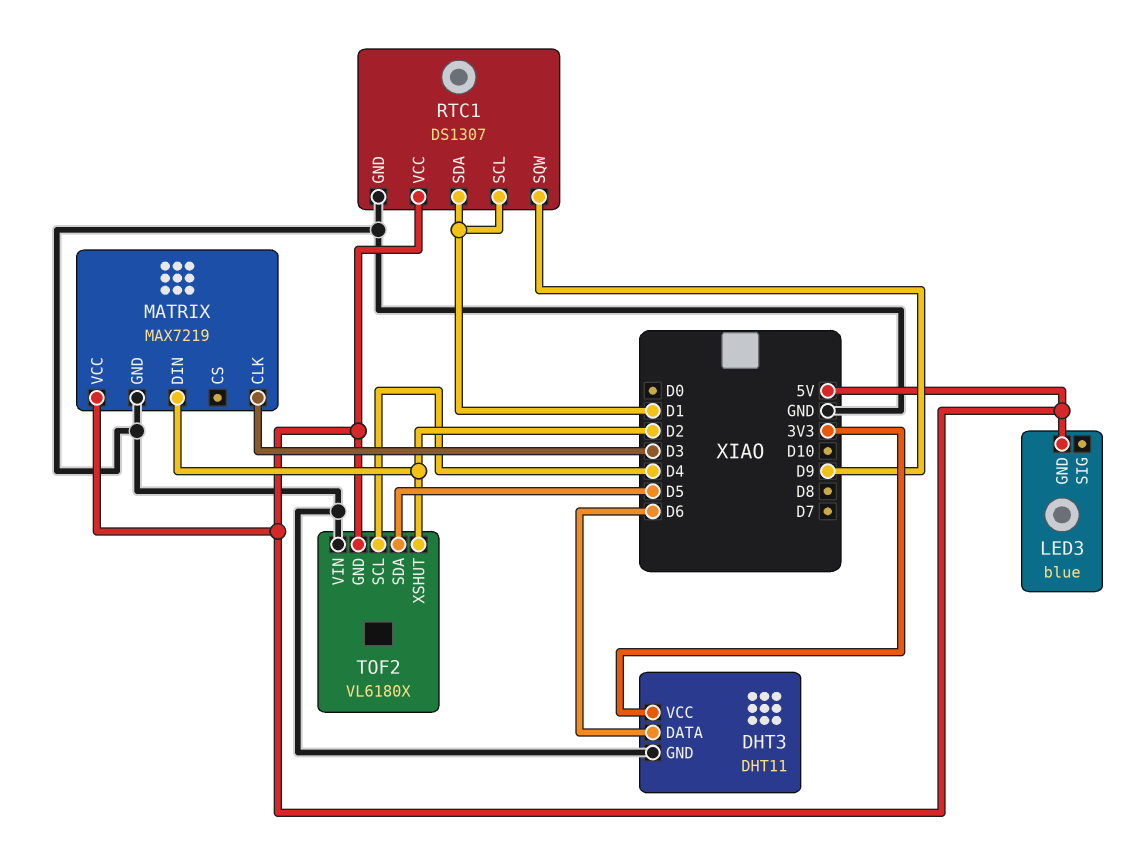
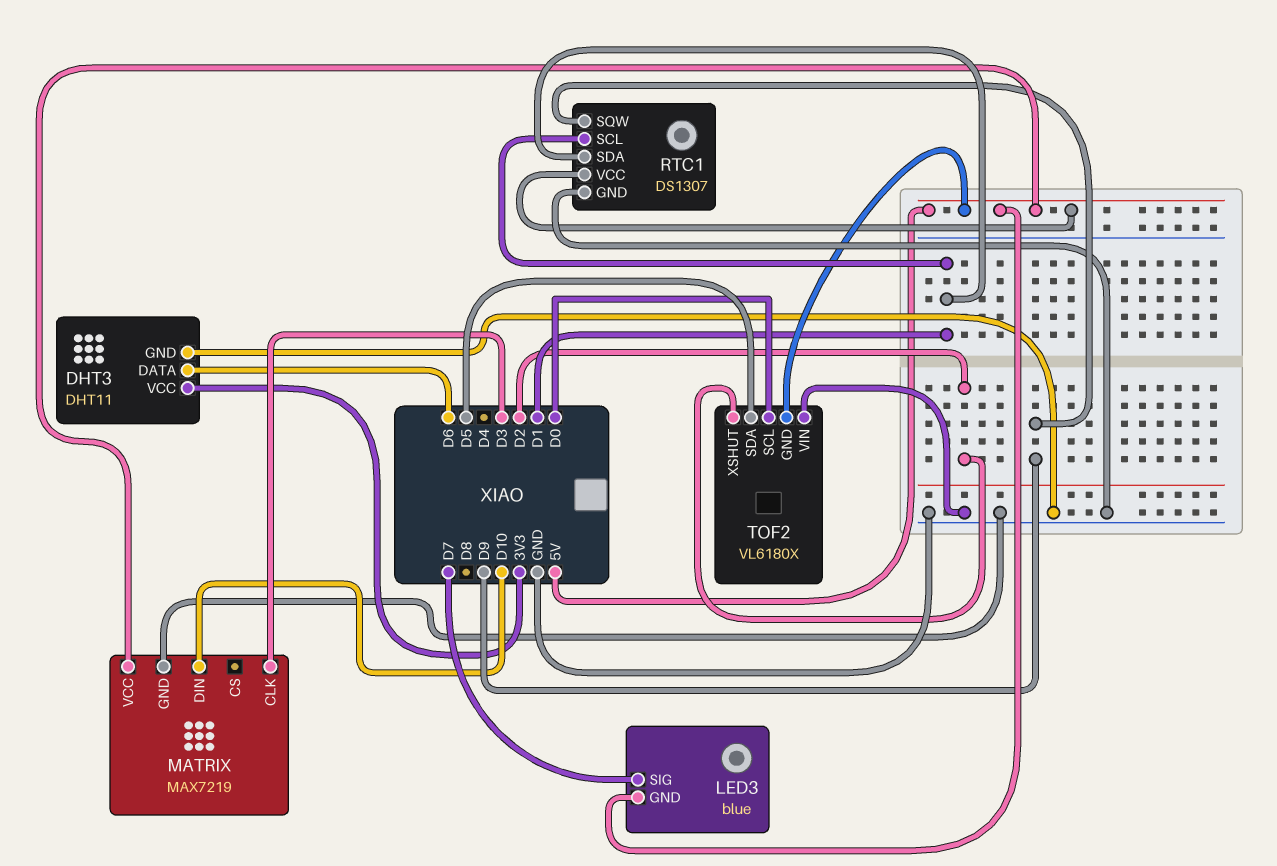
LED3 pin SIG: none -> D7
MATRIX pin DIN: D2 -> D10
TOF2 pin SCL: D4 -> D0

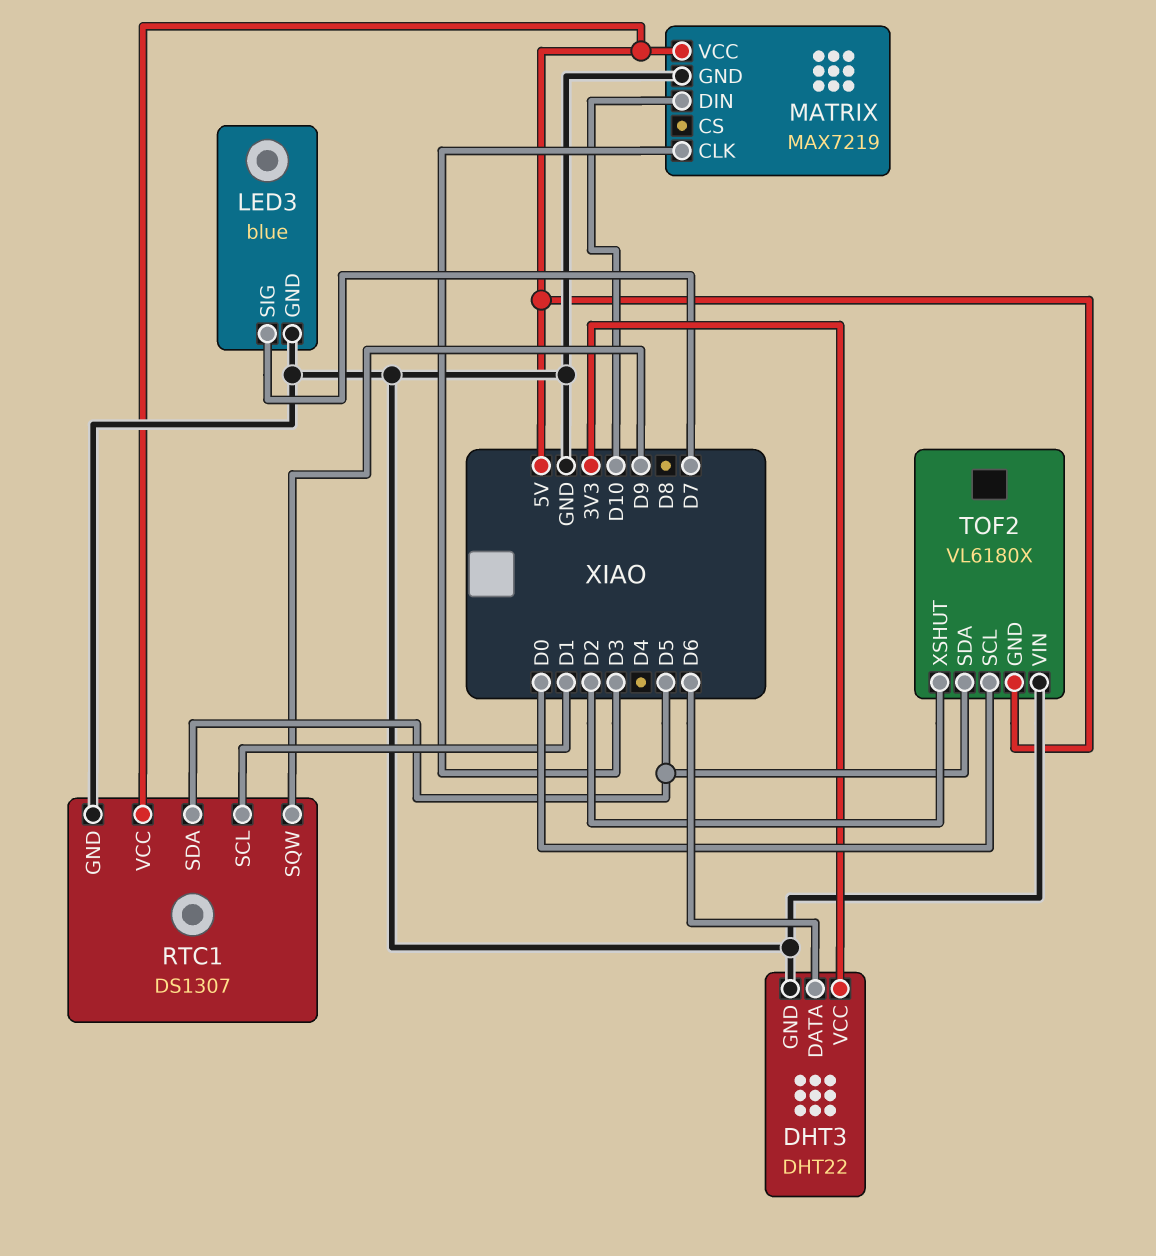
DHT3: DHT11 -> DHT22
LED3 pin GND: 5V -> GND
RTC1 pin SDA: D1 -> D5

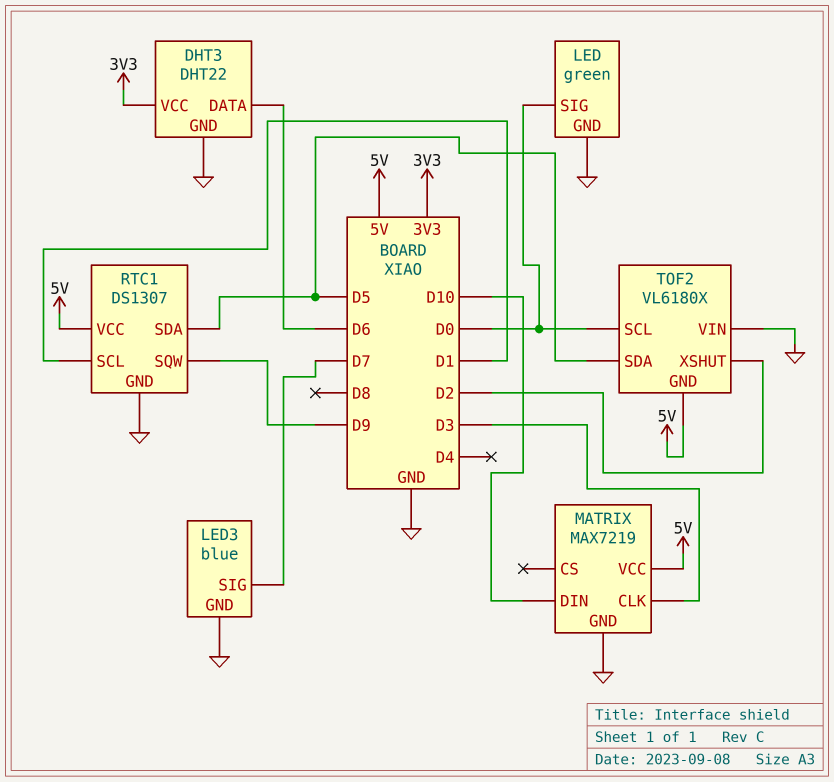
LED: none -> green
LED pin GND: none -> GND
LED pin SIG: none -> D0

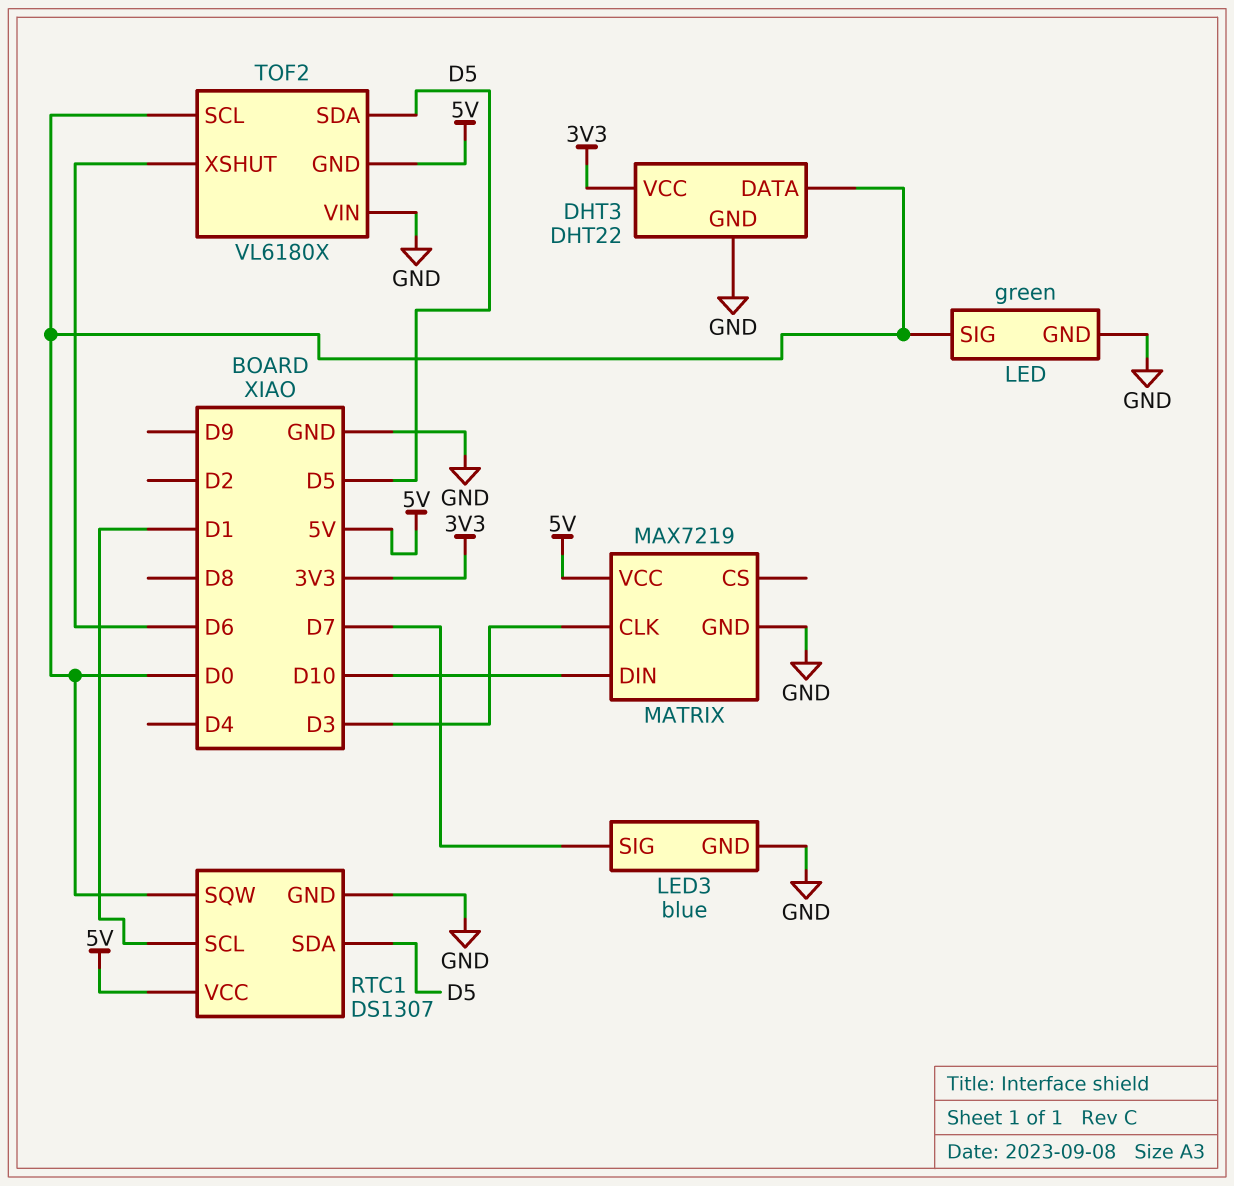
DHT3 pin DATA: D6 -> D0
RTC1 pin SQW: D9 -> D0
TOF2 pin XSHUT: D2 -> D6

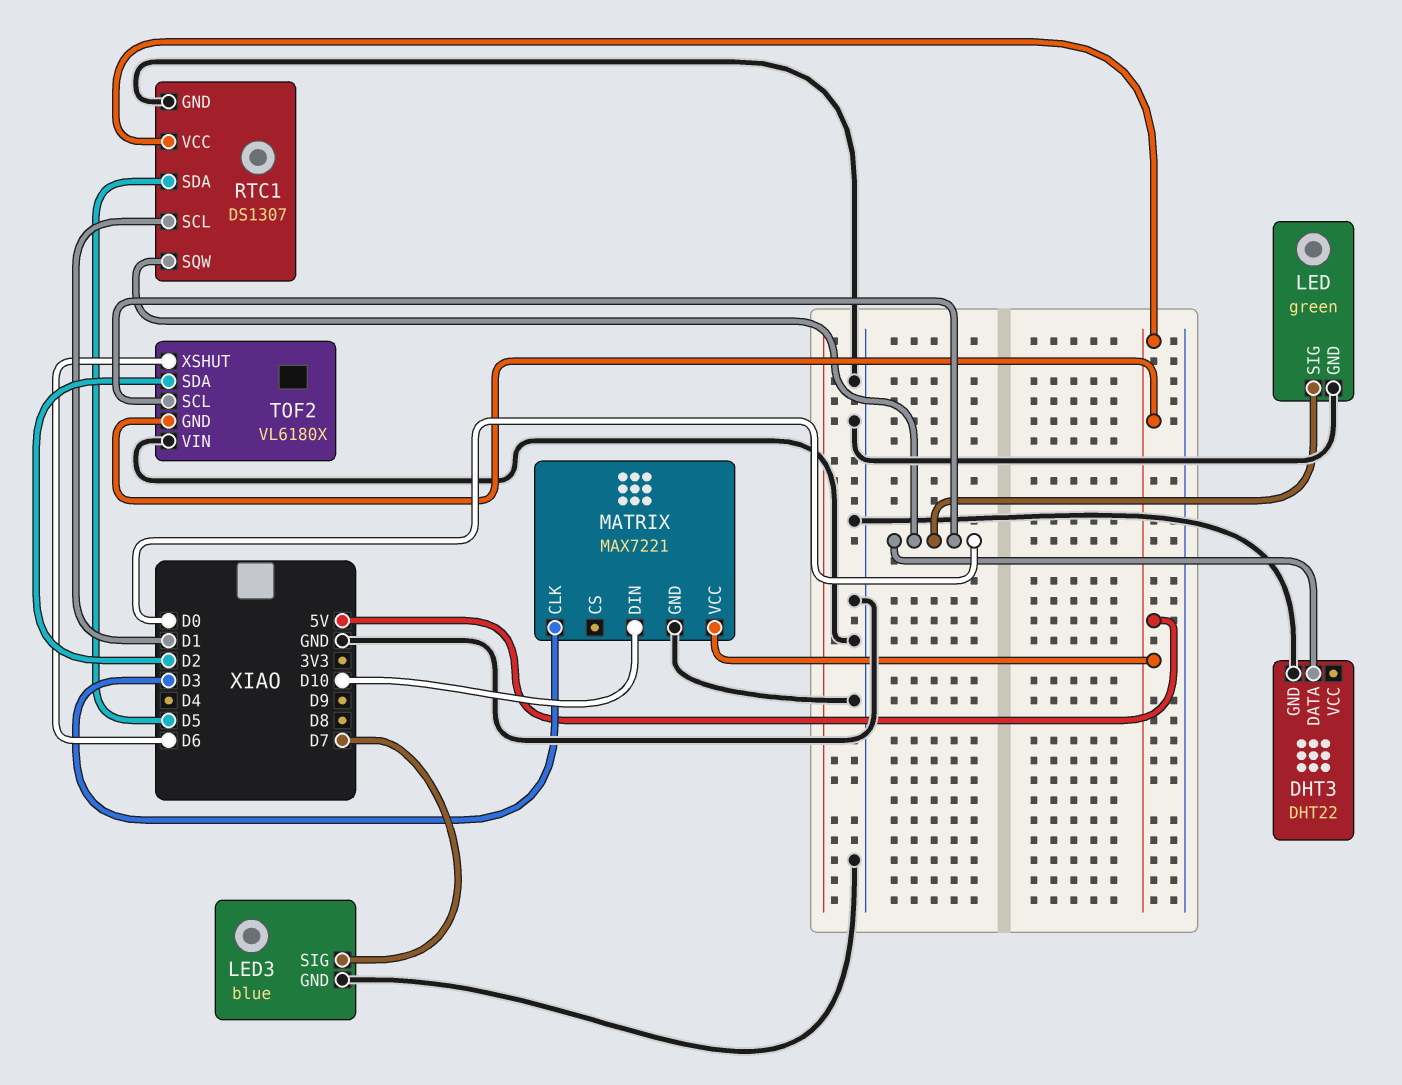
DHT3 pin VCC: 3V3 -> none
MATRIX: MAX7219 -> MAX7221
TOF2 pin SDA: D5 -> D2

